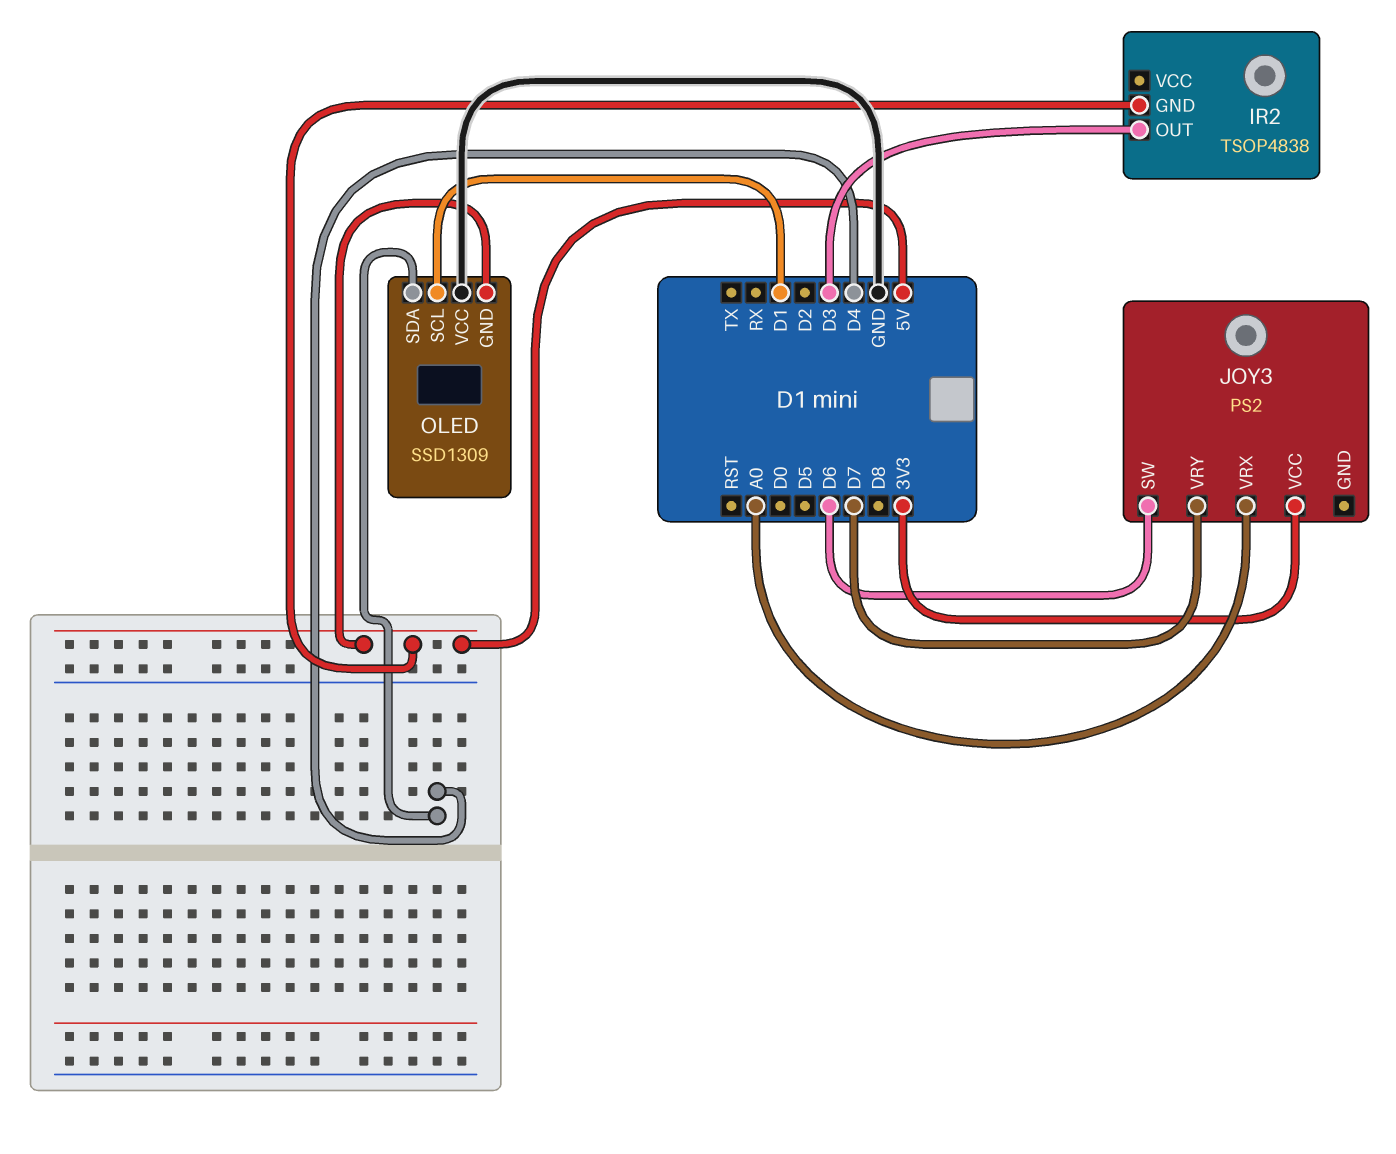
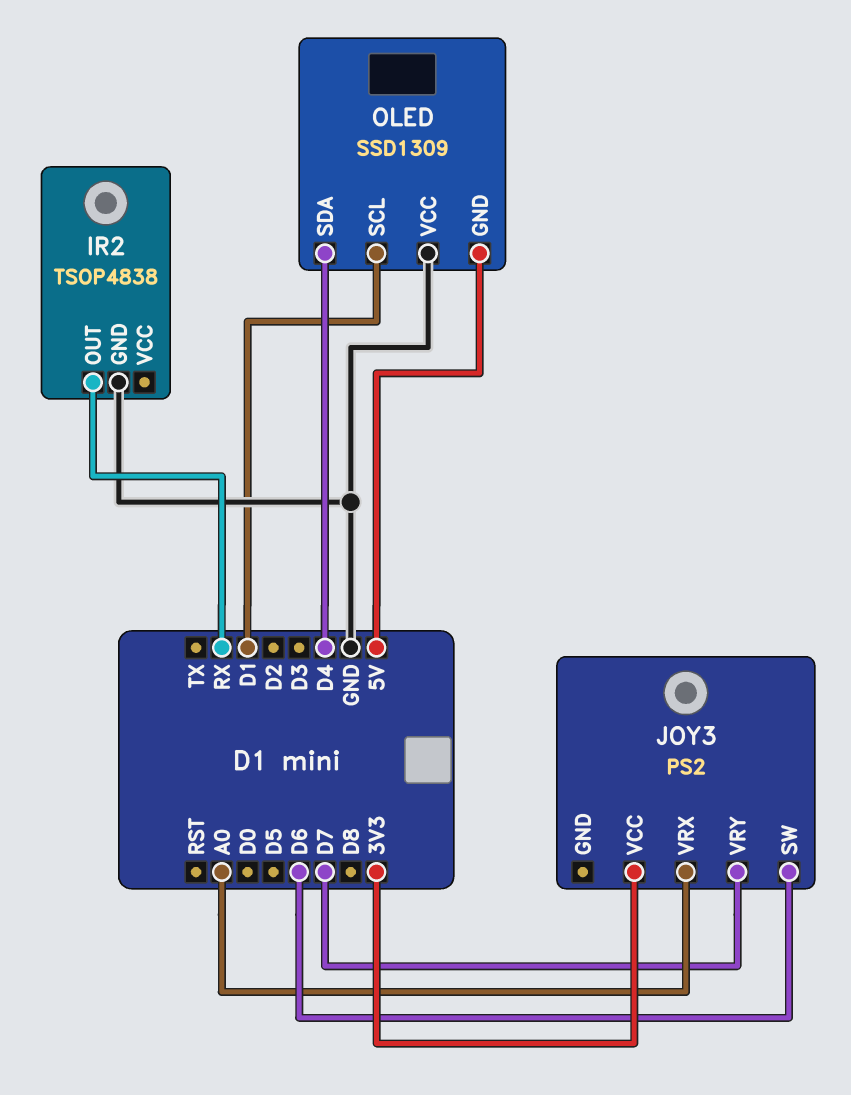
IR2 pin GND: 5V -> GND
IR2 pin OUT: D3 -> RX

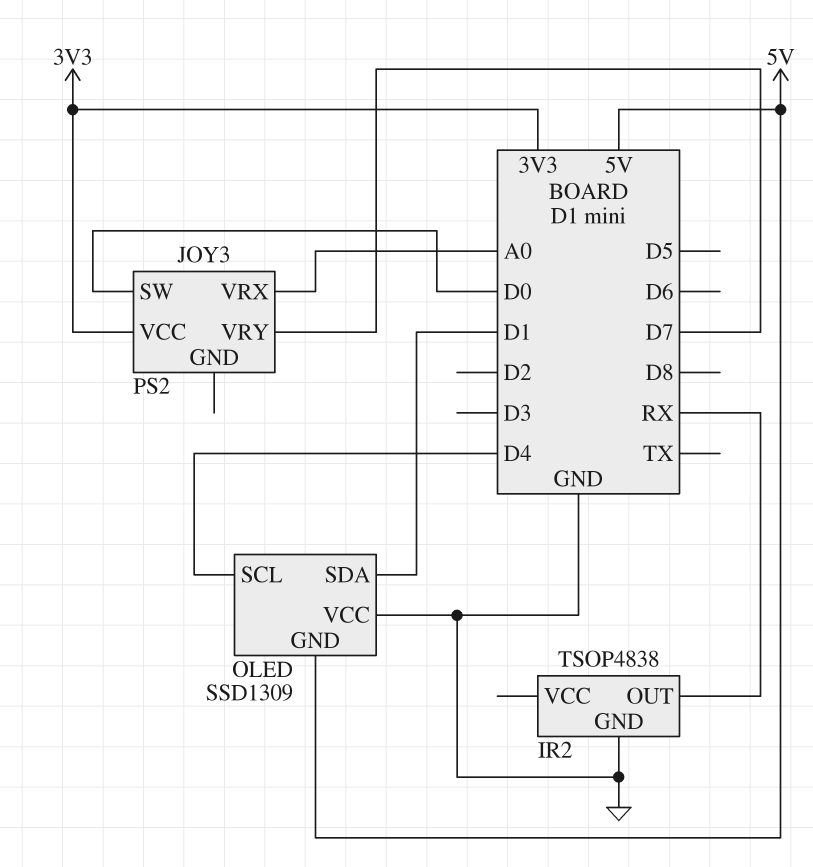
JOY3 pin SW: D6 -> D0
OLED pin SCL: D1 -> D4
OLED pin SDA: D4 -> D1

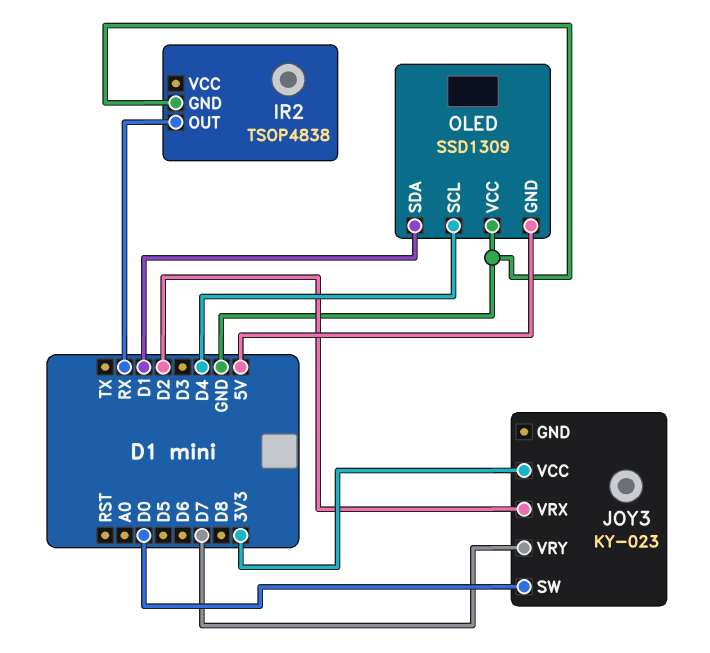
JOY3: PS2 -> KY-023
JOY3 pin VRX: A0 -> D2

